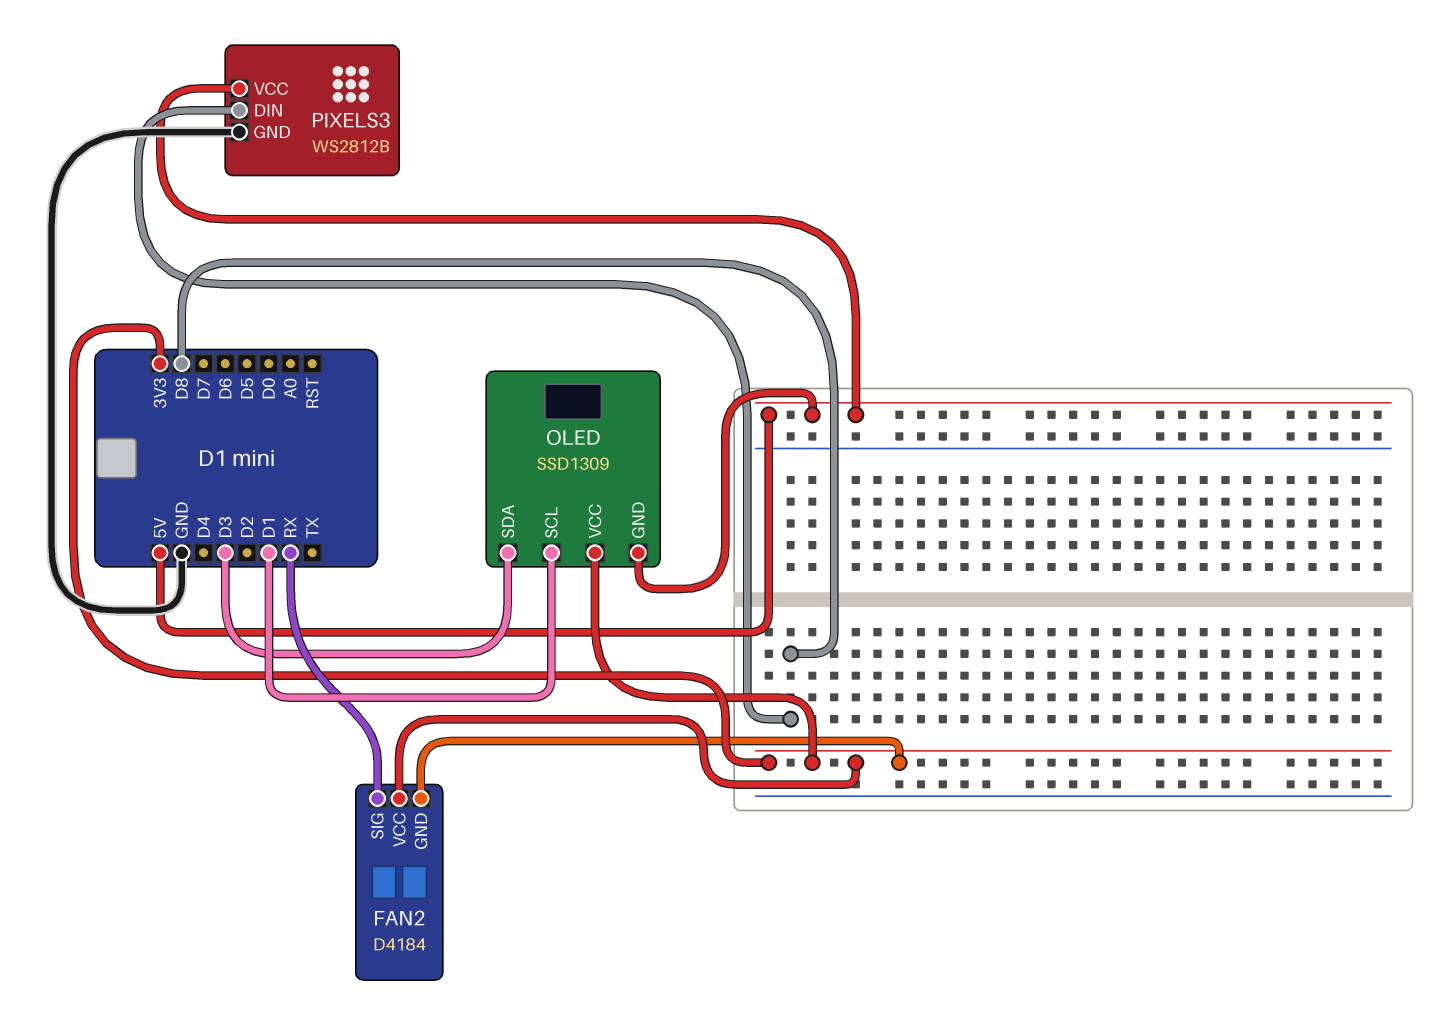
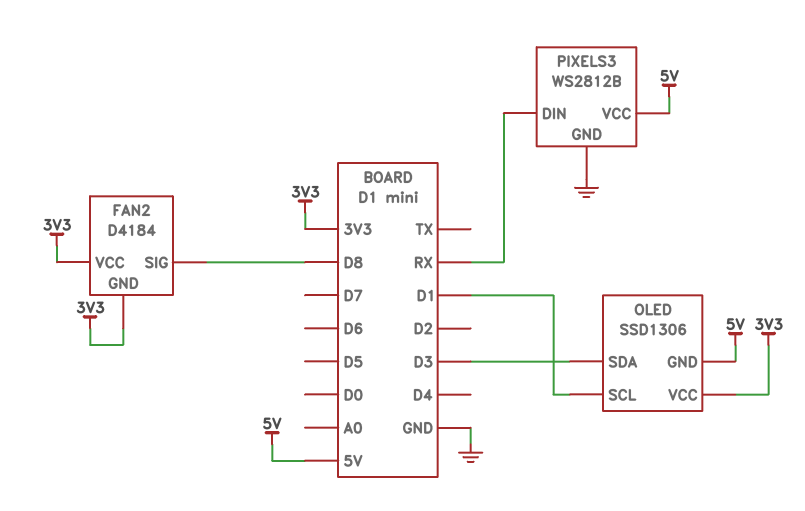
FAN2 pin SIG: RX -> D8
OLED: SSD1309 -> SSD1306
PIXELS3 pin DIN: D8 -> RX

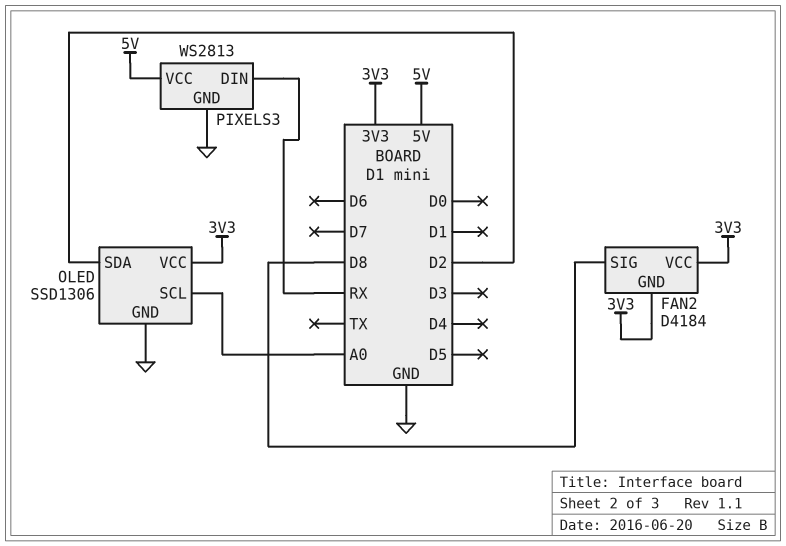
OLED pin GND: 5V -> GND
OLED pin SCL: D1 -> A0
OLED pin SDA: D3 -> D2
PIXELS3: WS2812B -> WS2813

